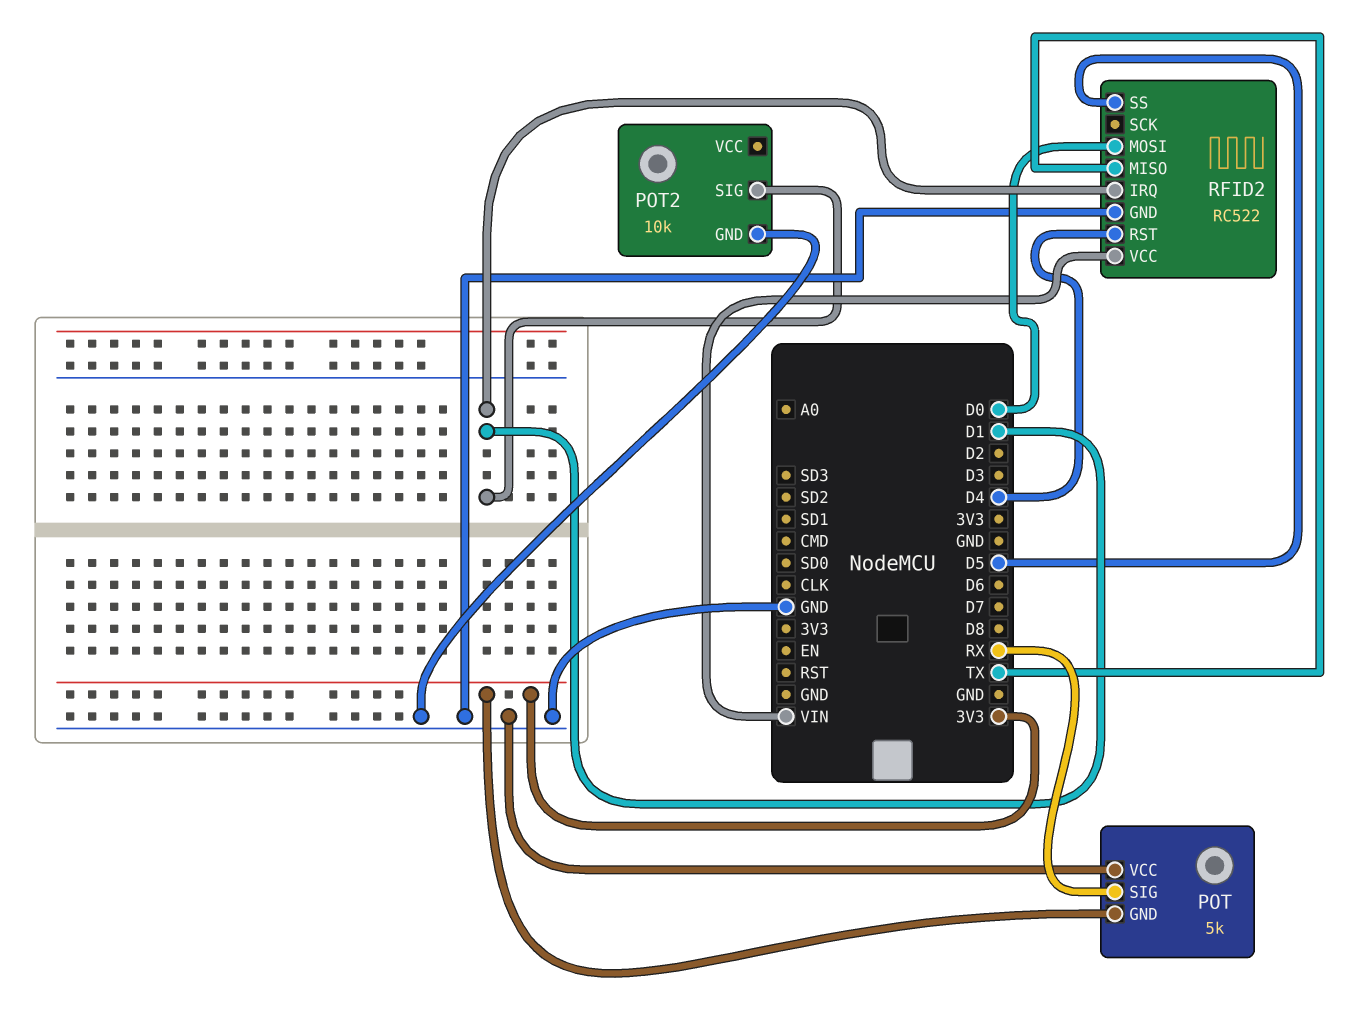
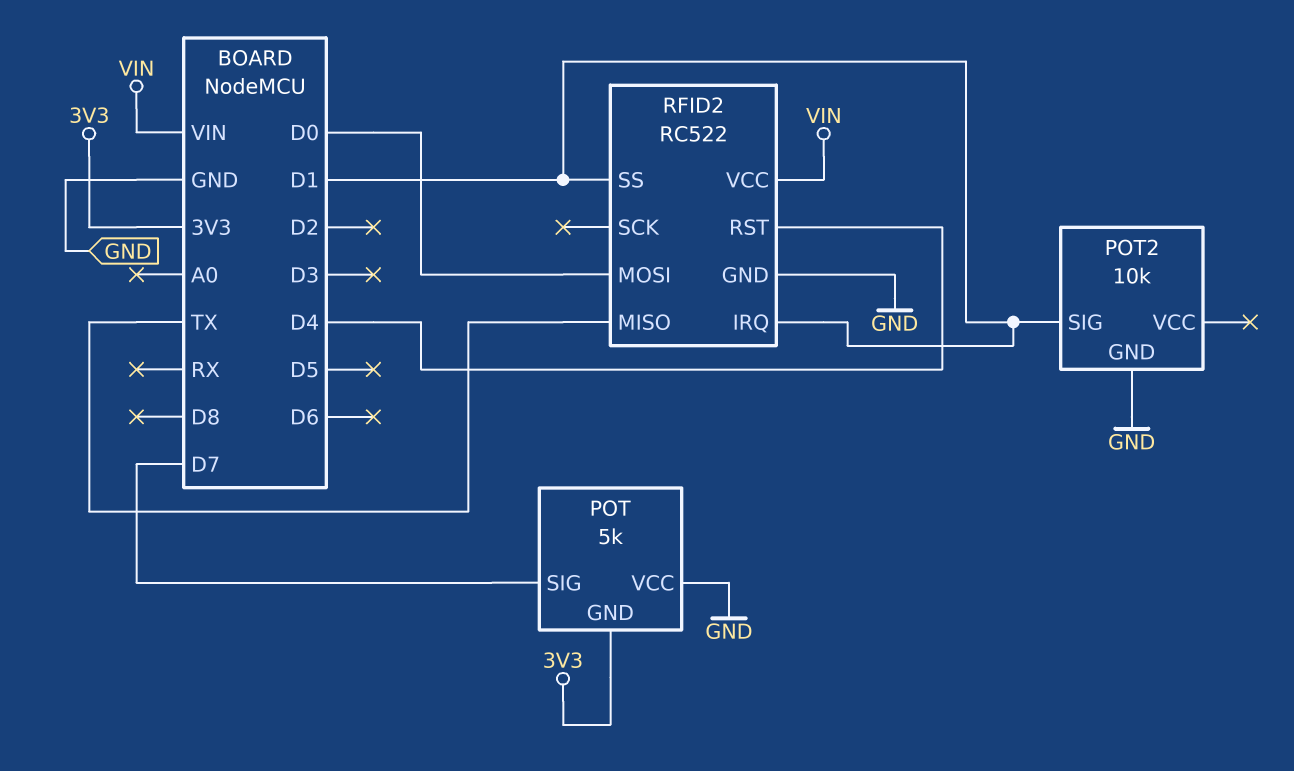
POT pin SIG: RX -> D7
RFID2 pin SS: D5 -> D1

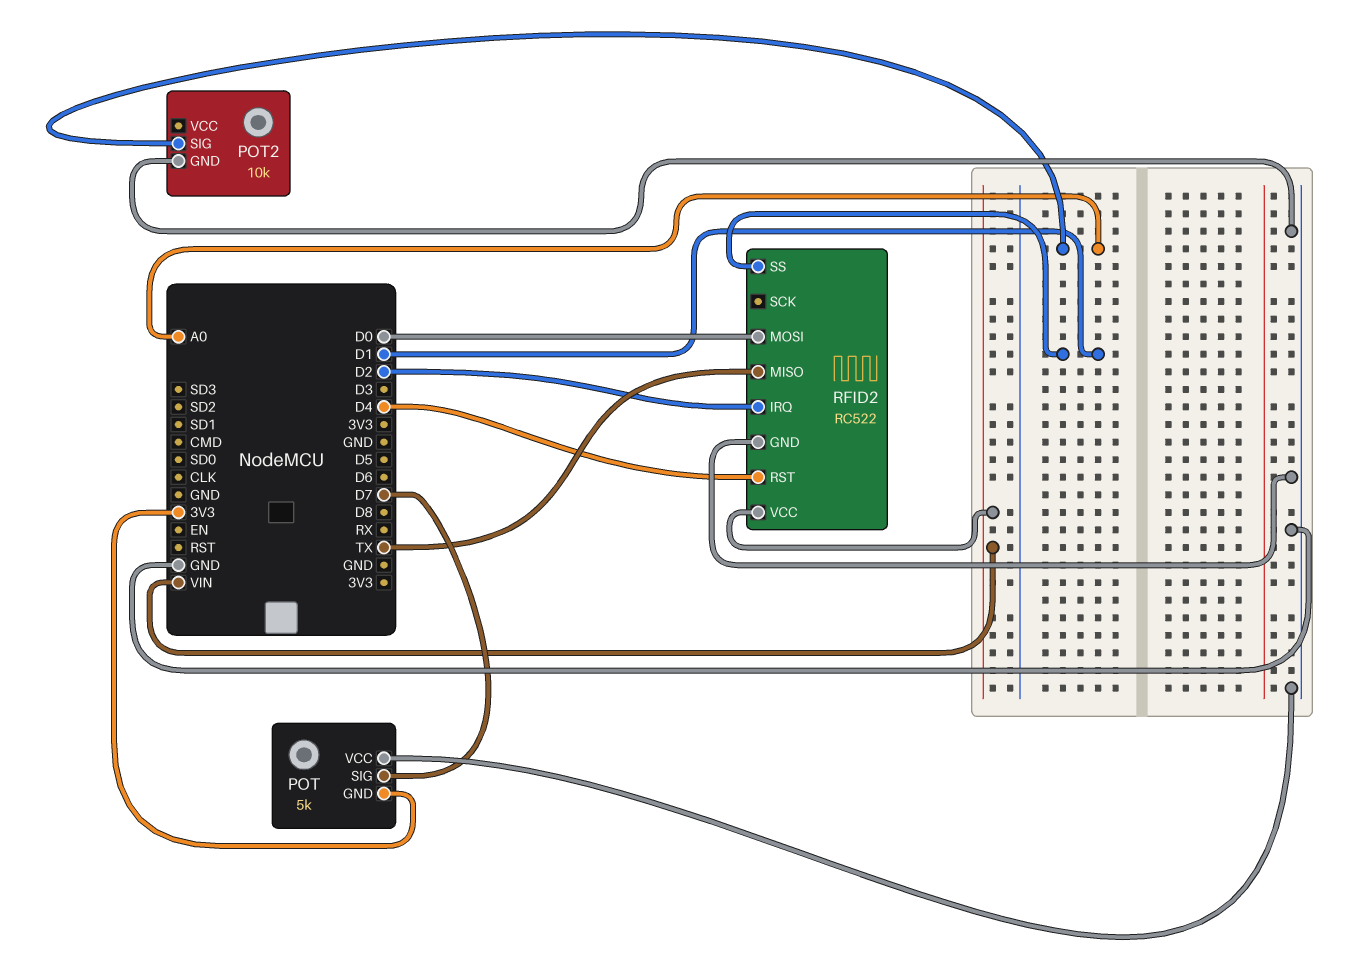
POT2 pin SIG: D1 -> A0
RFID2 pin IRQ: D1 -> D2

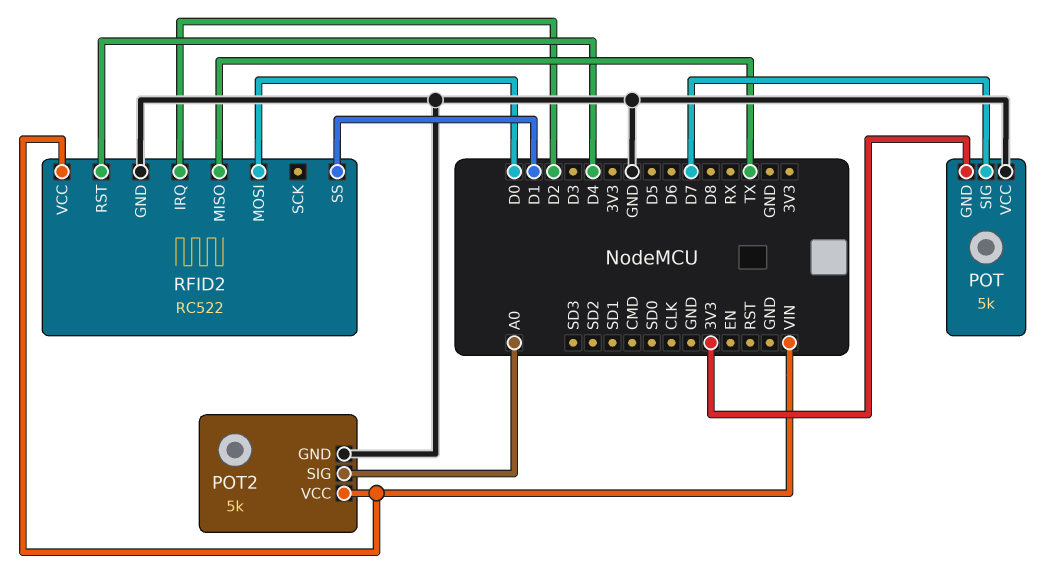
POT2: 10k -> 5k
POT2 pin VCC: none -> VIN

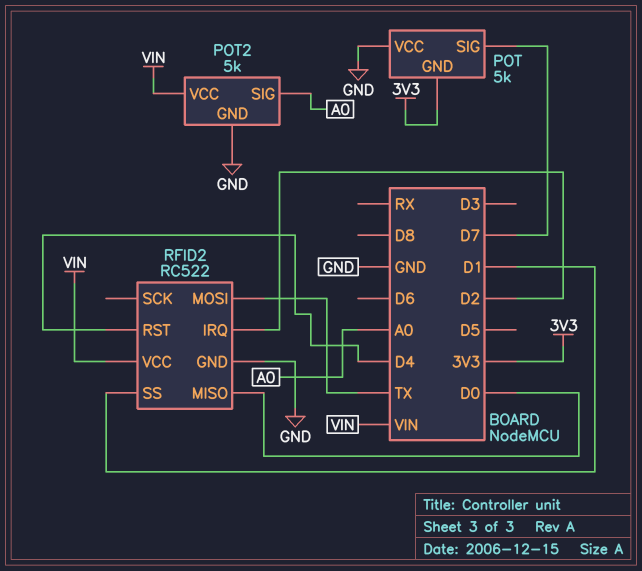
RFID2 pin MISO: TX -> D0
RFID2 pin MOSI: D0 -> TX

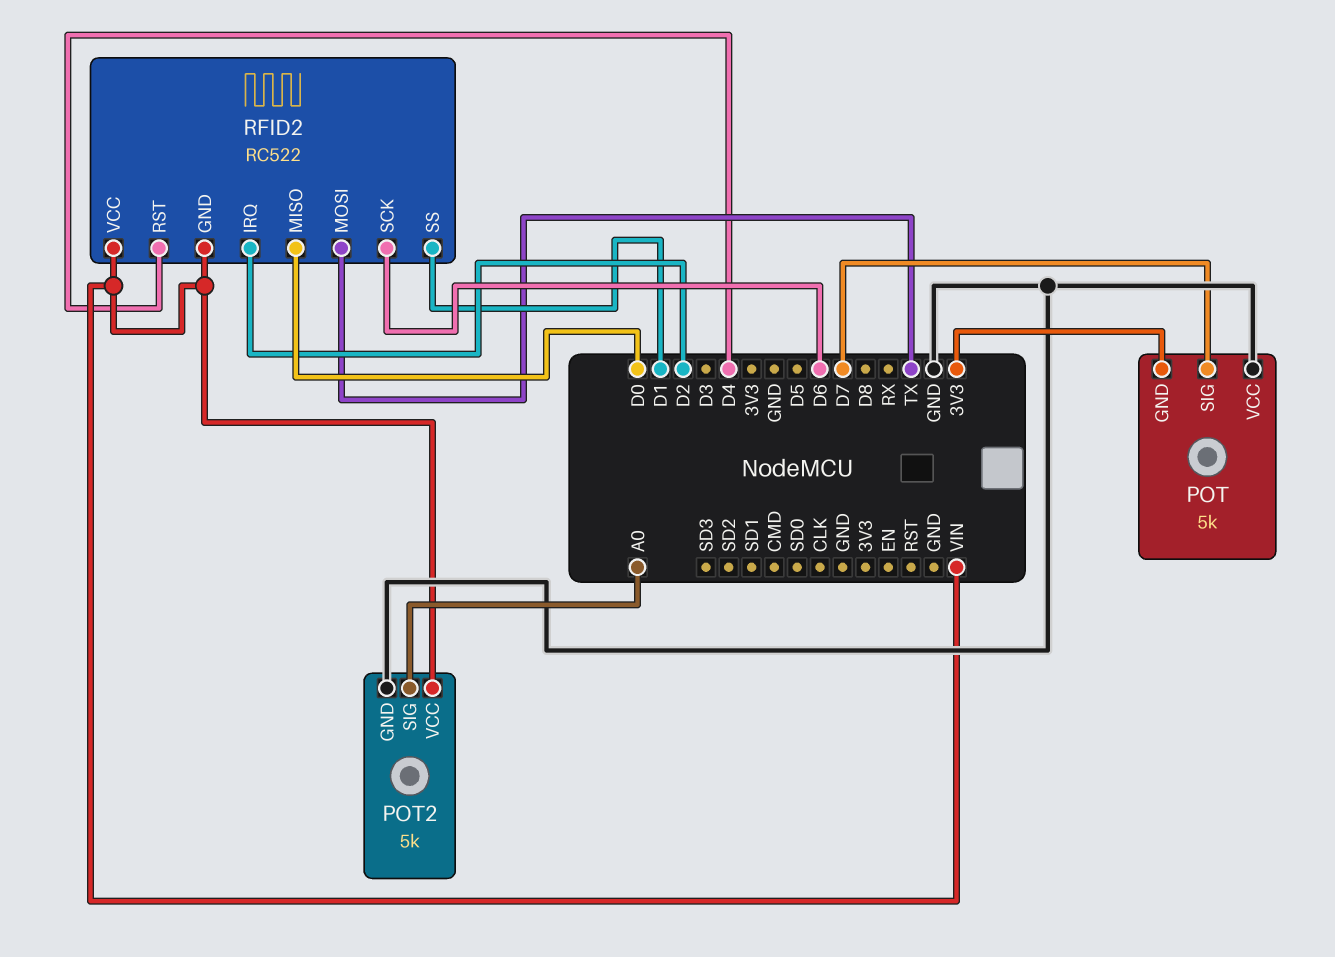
RFID2 pin GND: GND -> VIN
RFID2 pin SCK: none -> D6

